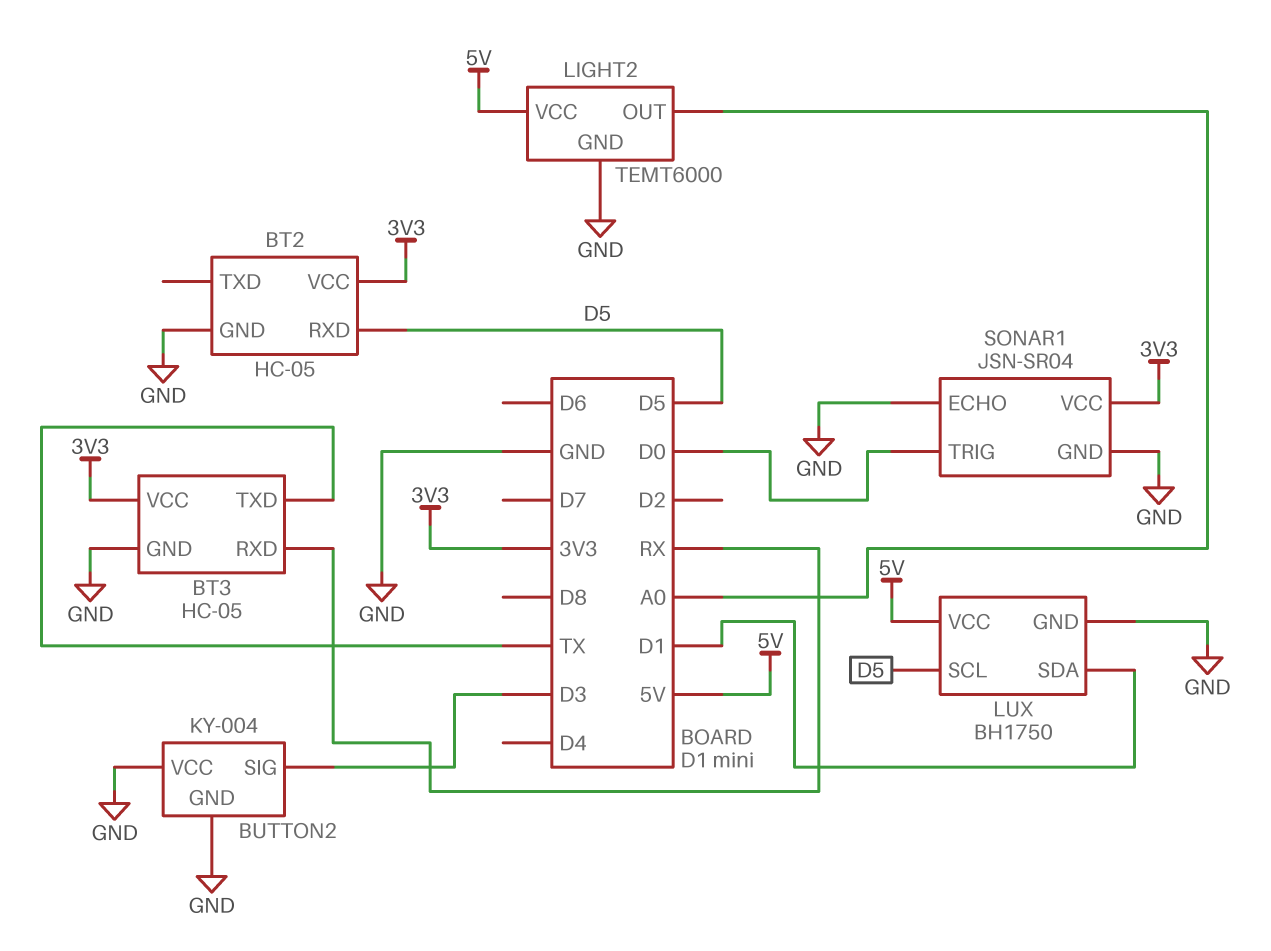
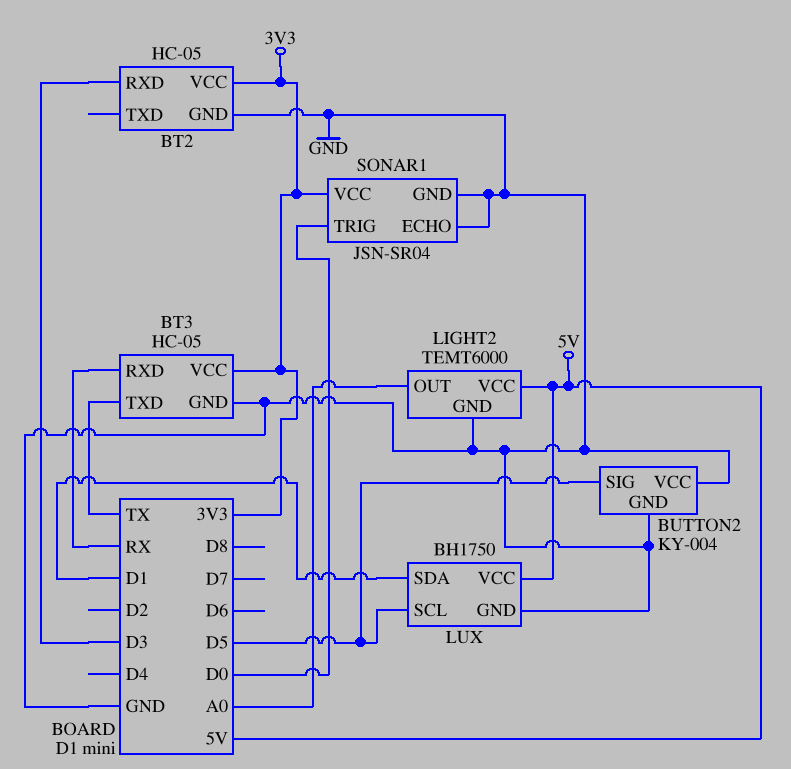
BT2 pin RXD: D5 -> D3
BUTTON2 pin SIG: D3 -> D5

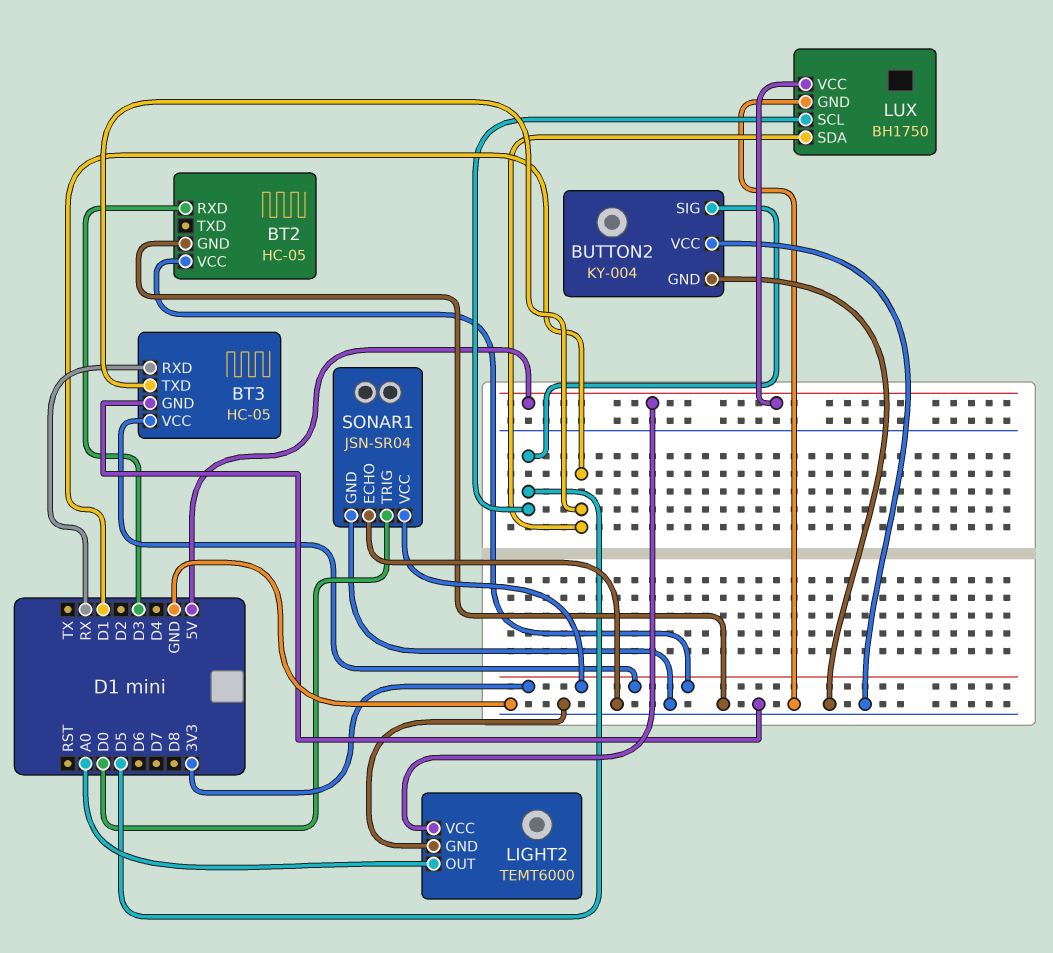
BT3 pin TXD: TX -> D1

